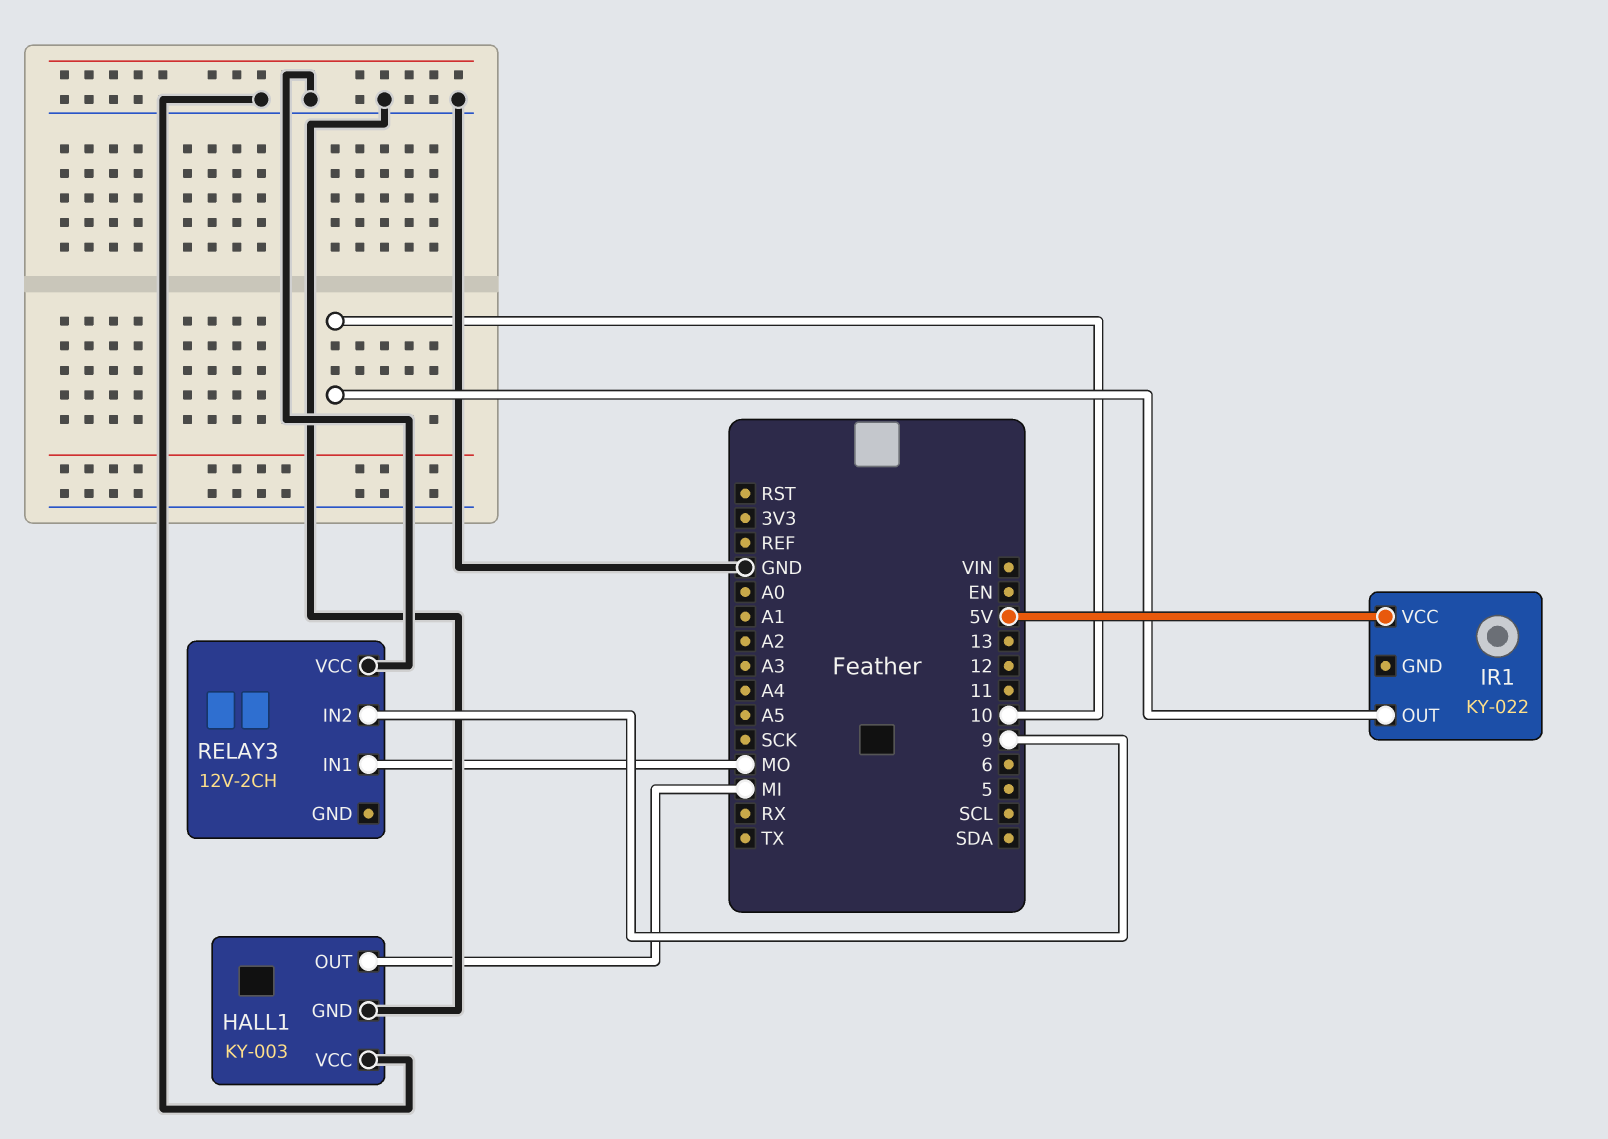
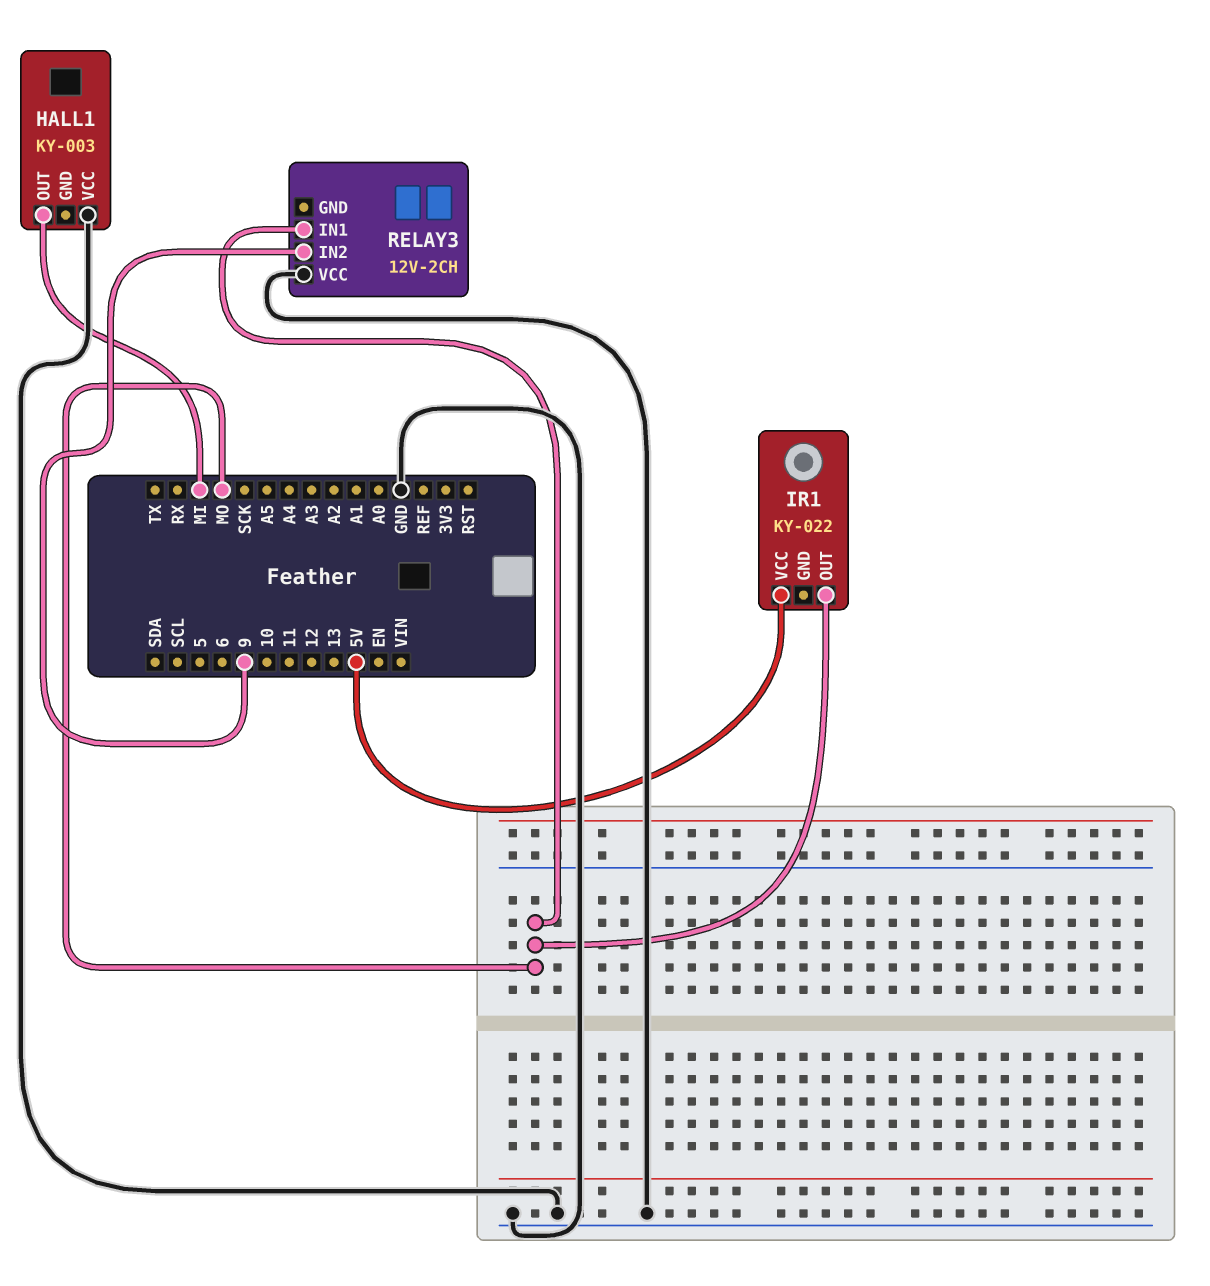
HALL1 pin GND: GND -> none
IR1 pin OUT: 10 -> MO

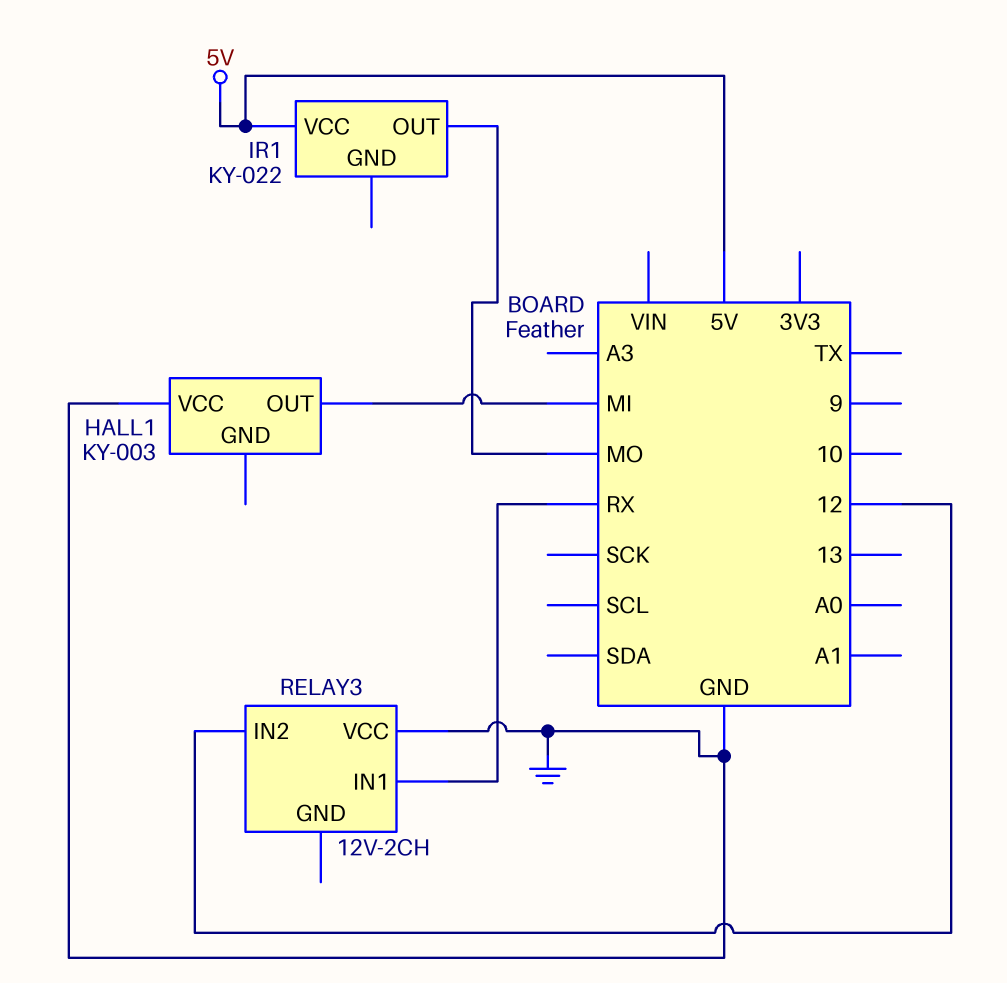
RELAY3 pin IN1: MO -> RX
RELAY3 pin IN2: 9 -> 12

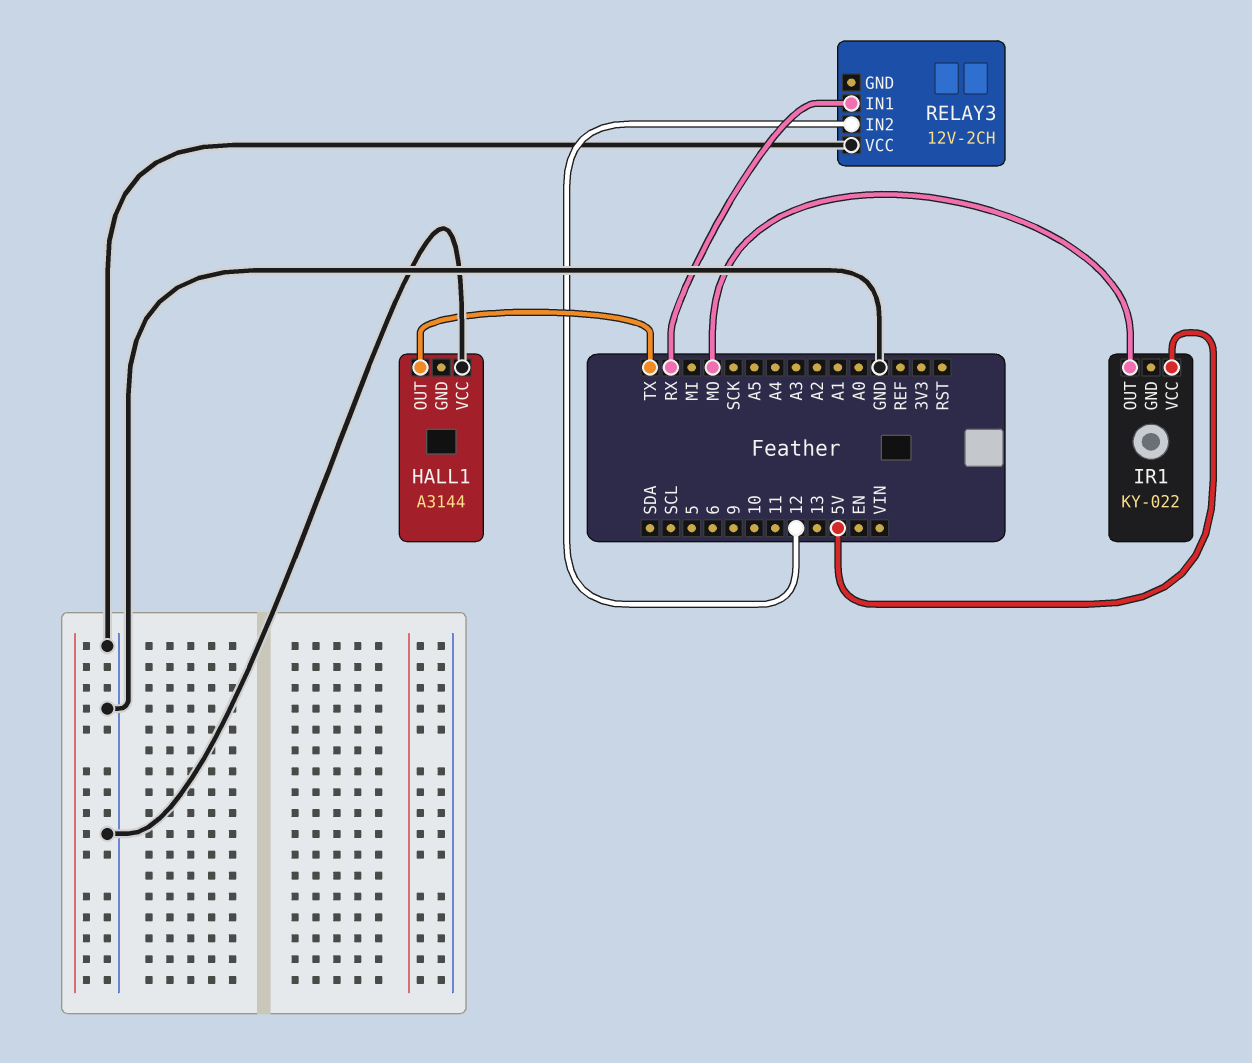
HALL1: KY-003 -> A3144
HALL1 pin OUT: MI -> TX

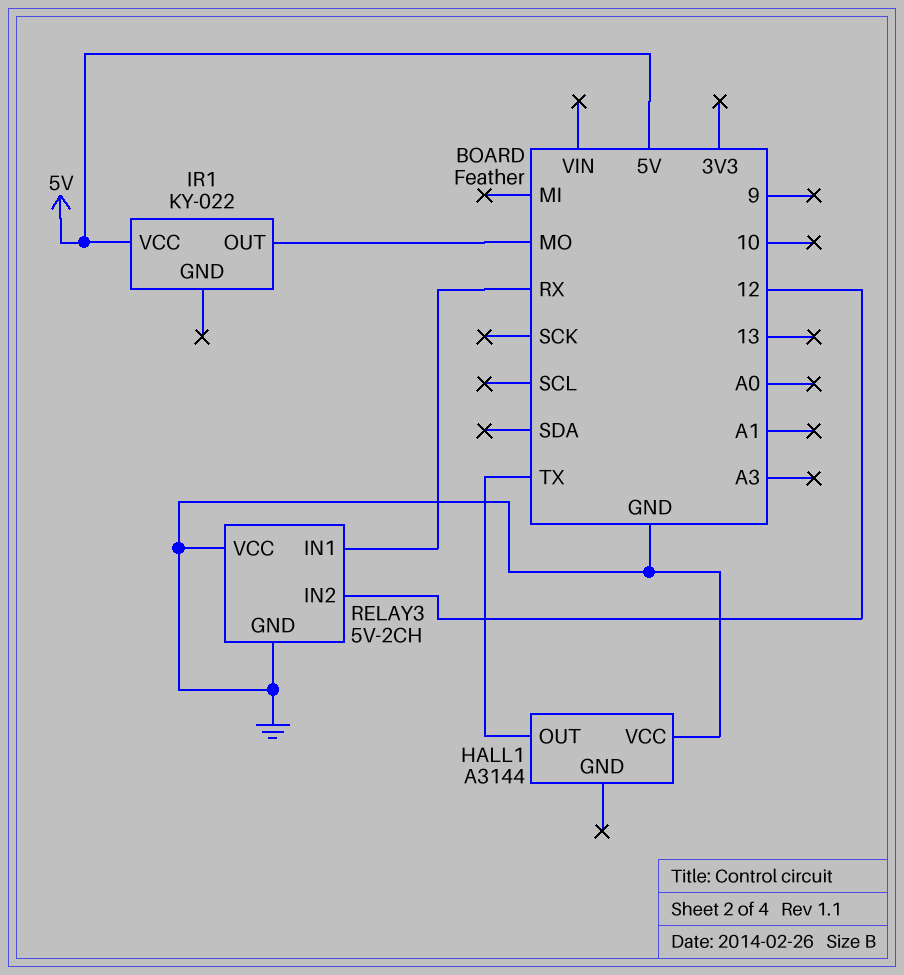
RELAY3: 12V-2CH -> 5V-2CH
RELAY3 pin GND: none -> GND

